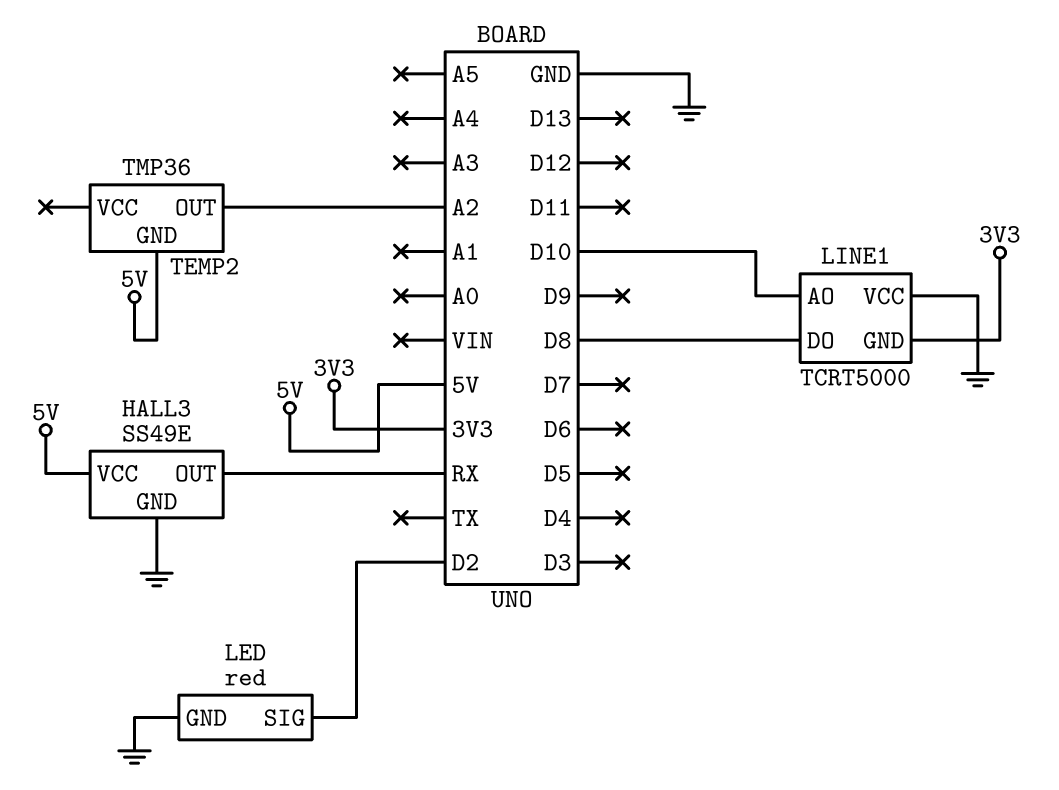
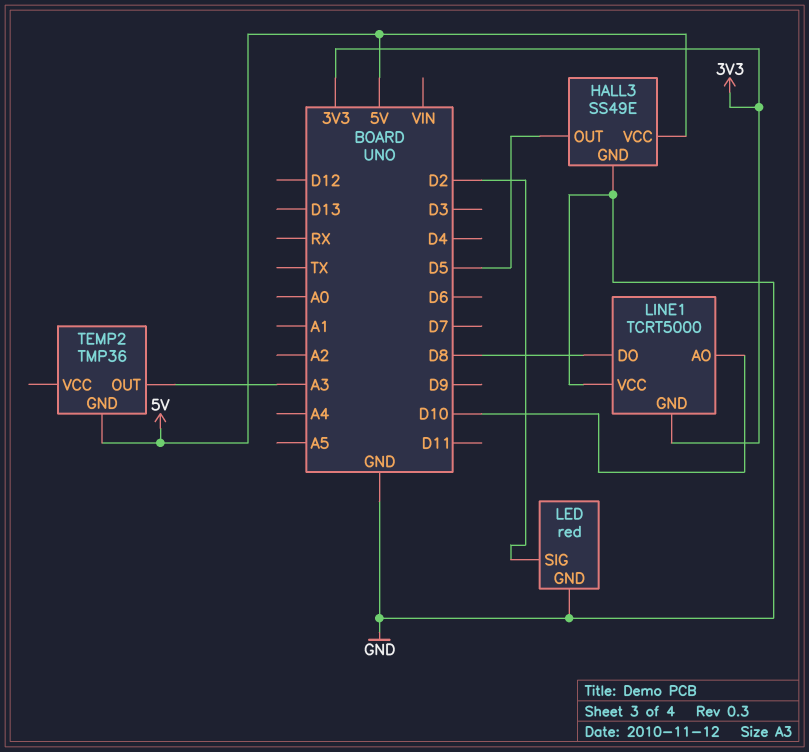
HALL3 pin OUT: RX -> D5
TEMP2 pin OUT: A2 -> A3

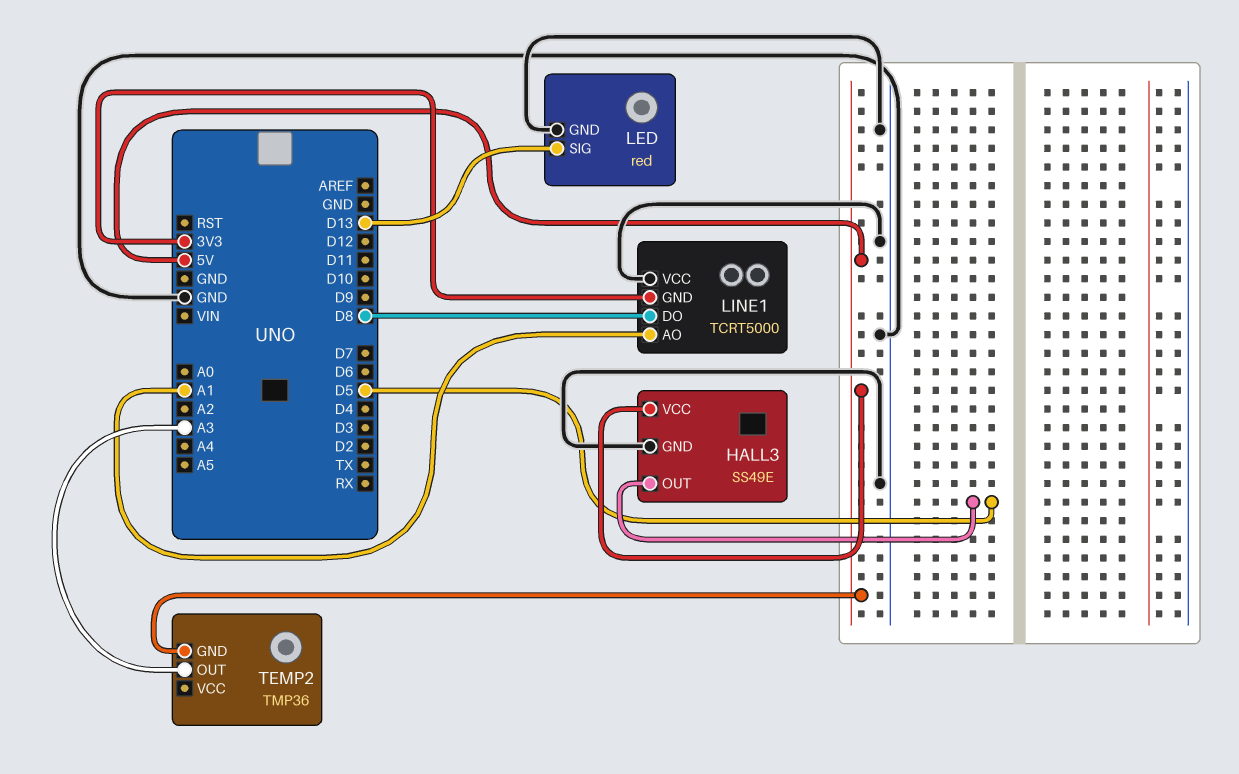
LED pin SIG: D2 -> D13
LINE1 pin AO: D10 -> A1

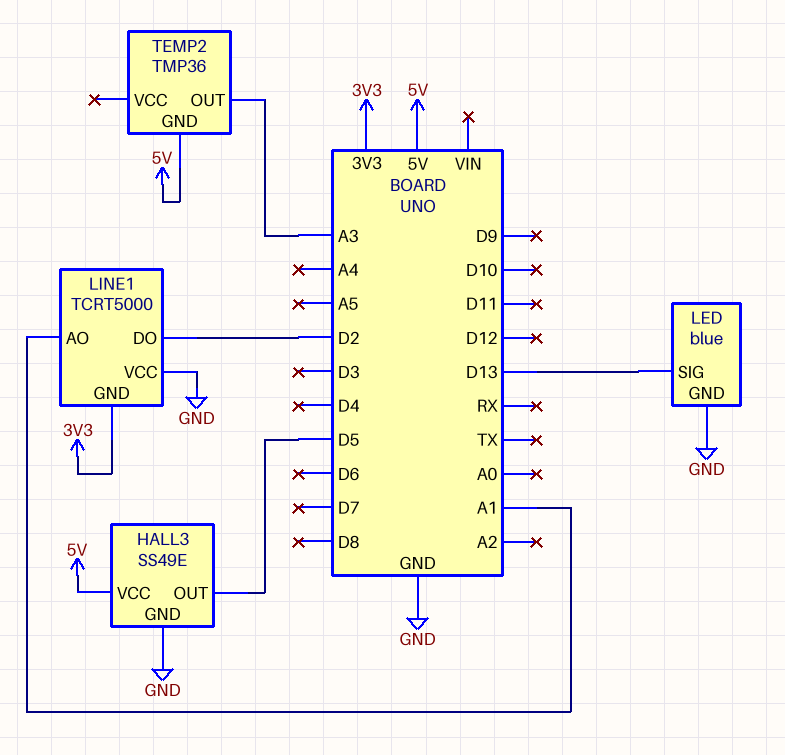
LED: red -> blue
LINE1 pin DO: D8 -> D2

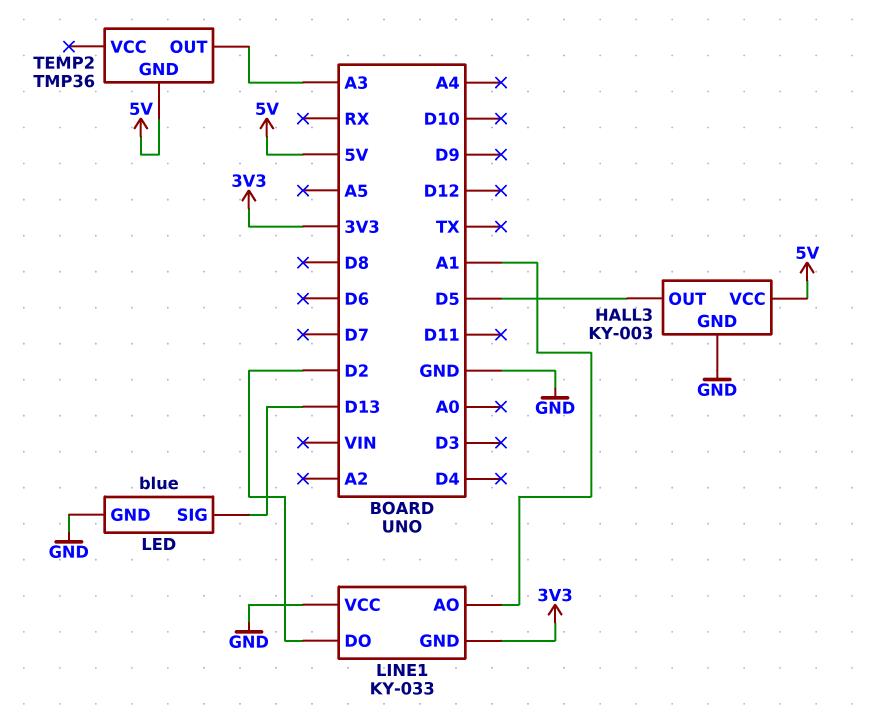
HALL3: SS49E -> KY-003
LINE1: TCRT5000 -> KY-033

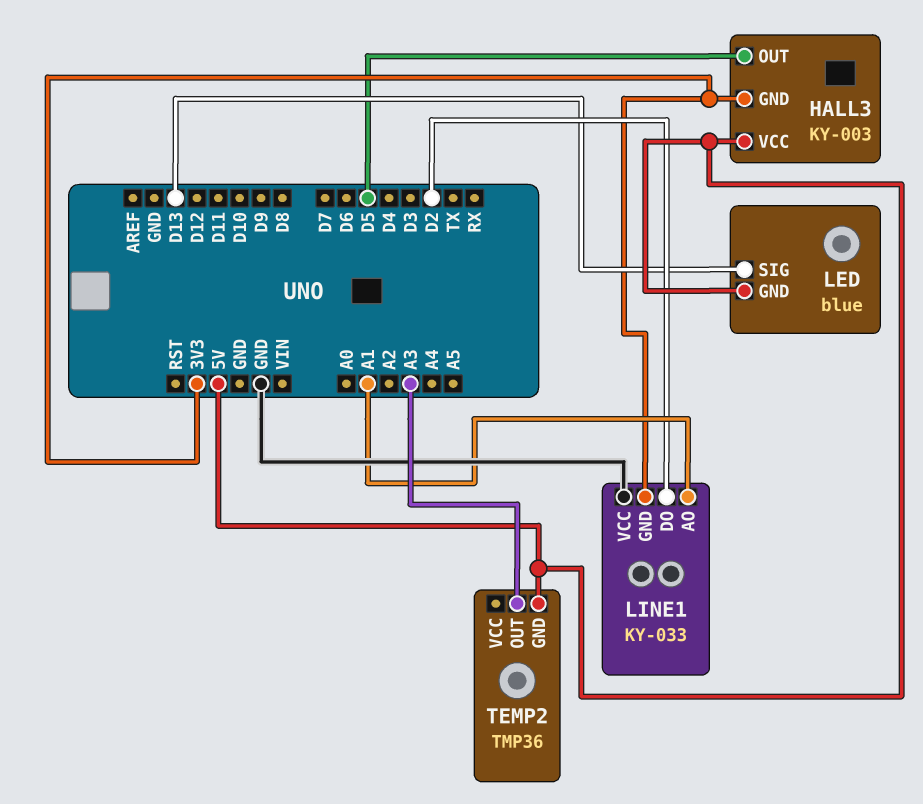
HALL3 pin GND: GND -> 3V3
LED pin GND: GND -> 5V

